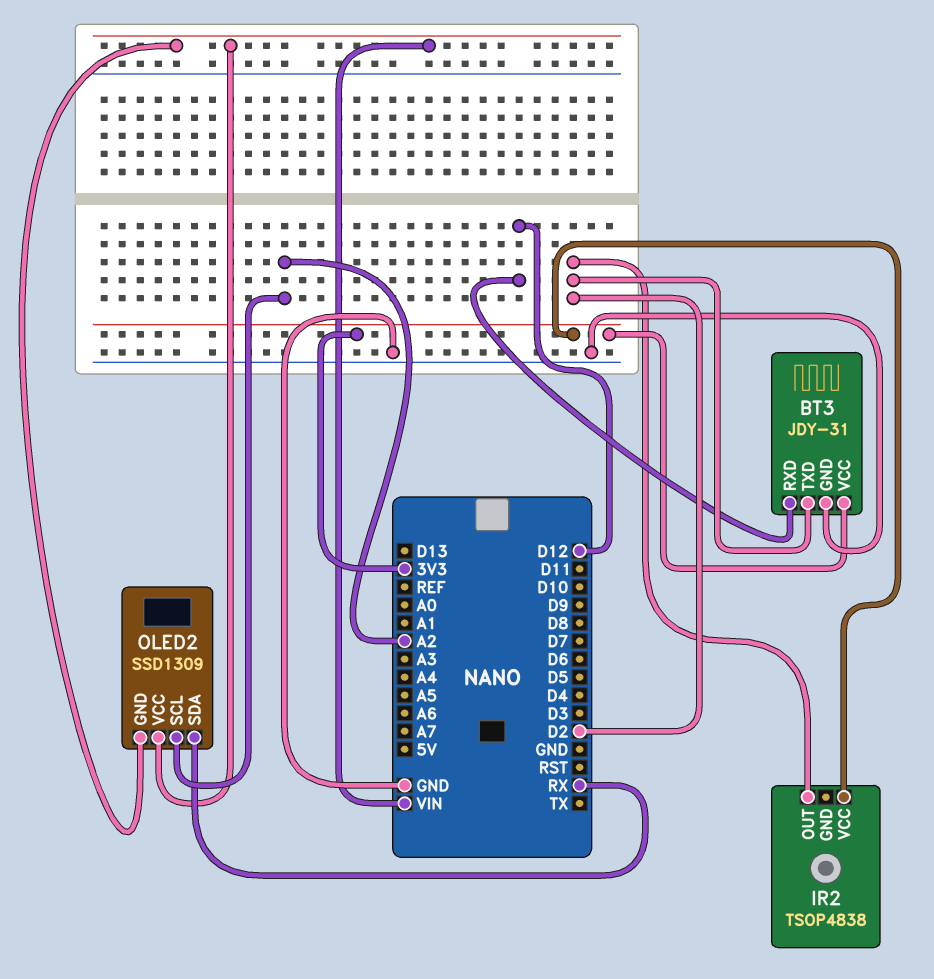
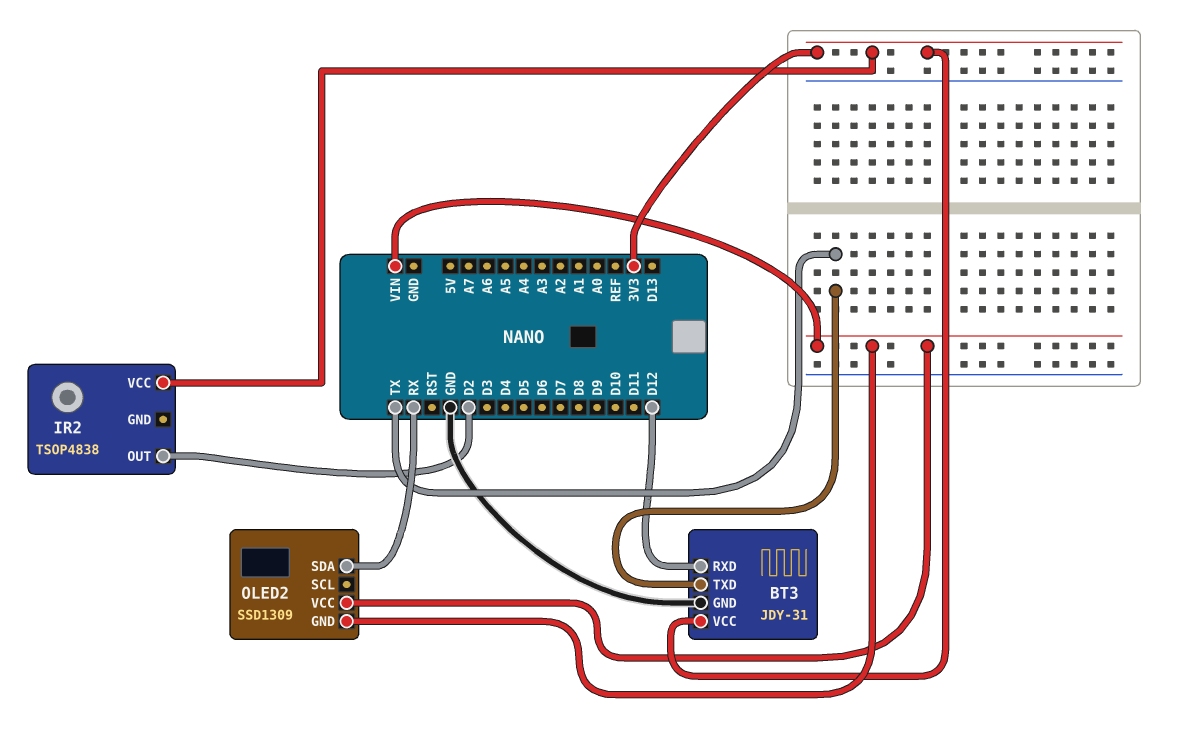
BT3 pin TXD: D2 -> TX
OLED2 pin SCL: A2 -> none

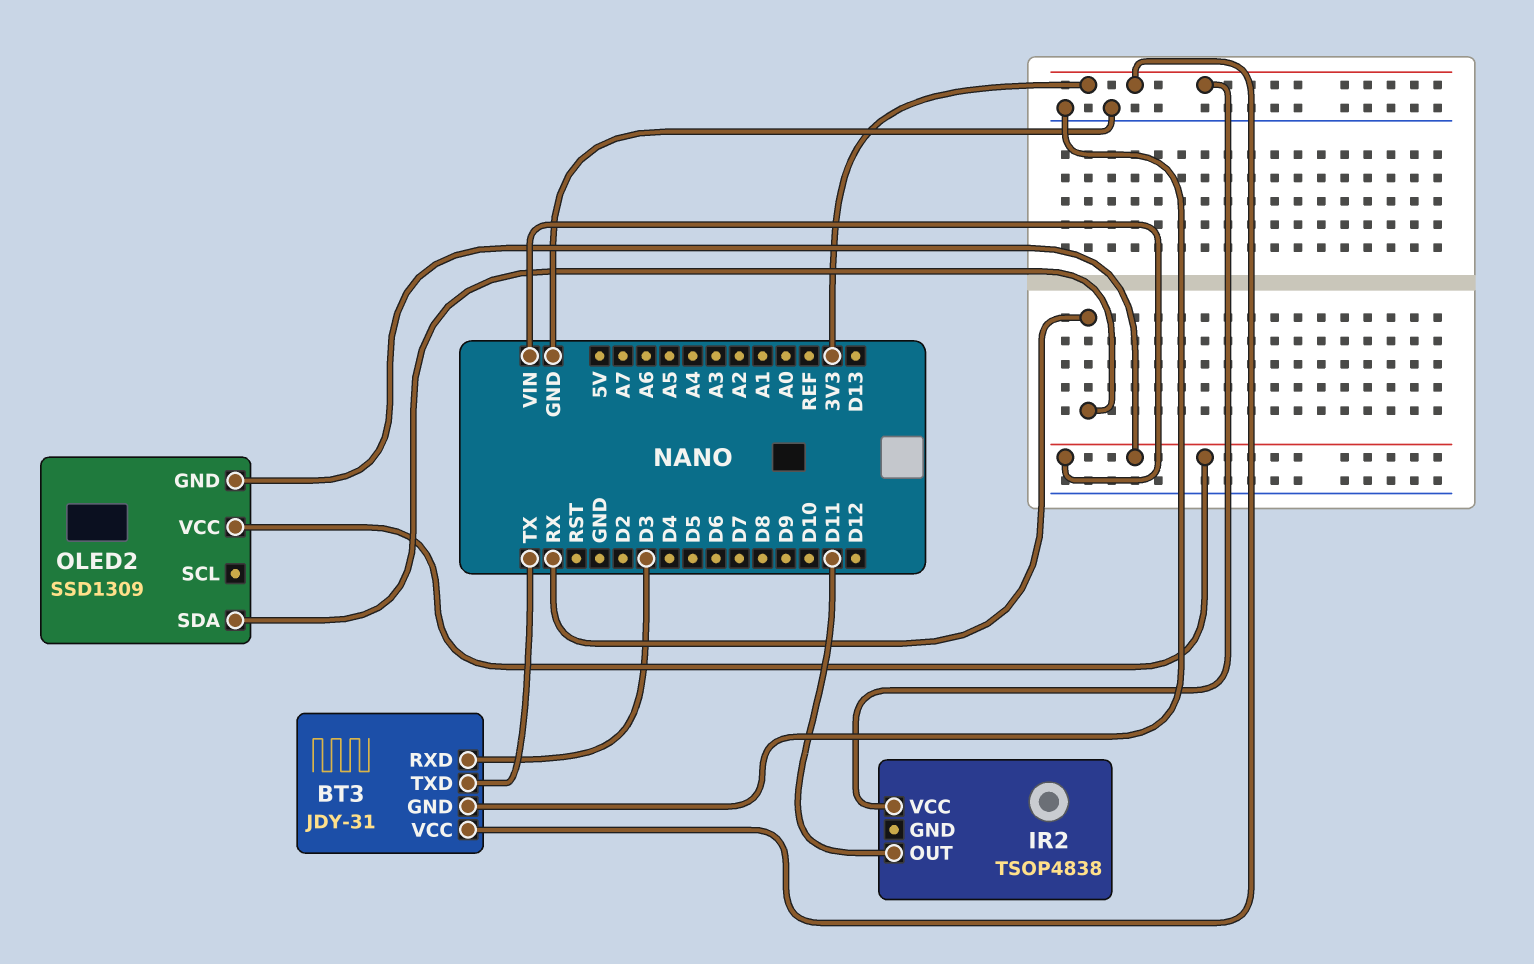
BT3 pin RXD: D12 -> D3
IR2 pin OUT: D2 -> D11

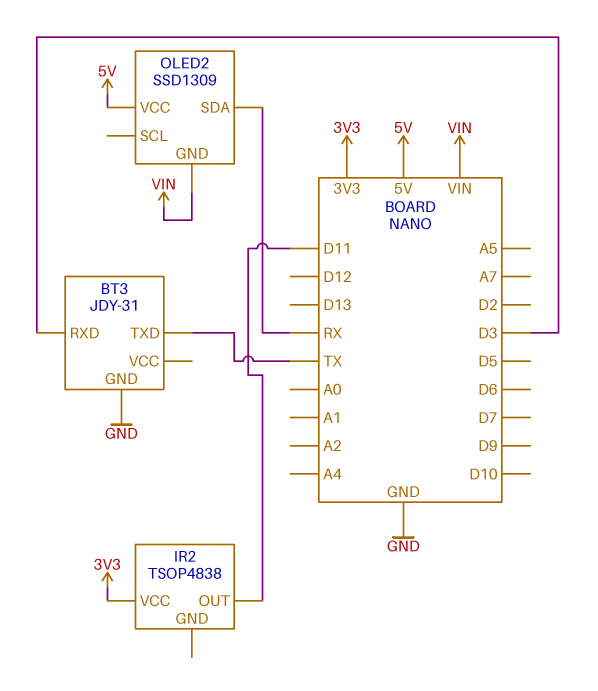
BT3 pin VCC: 3V3 -> none
OLED2 pin VCC: VIN -> 5V

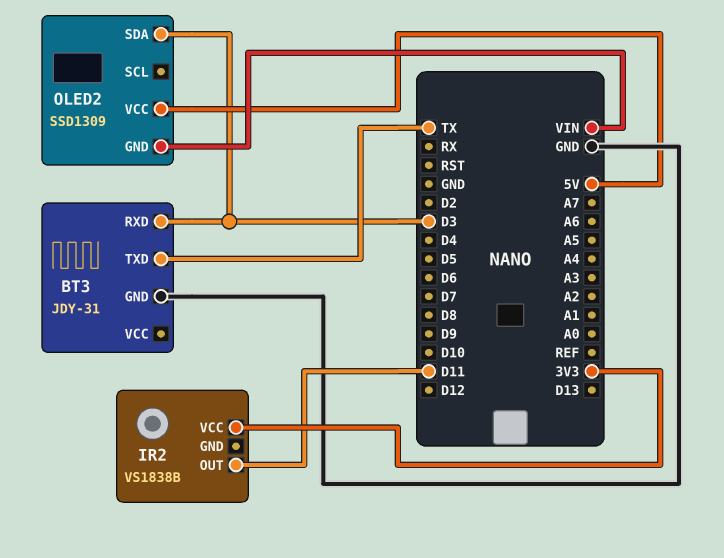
IR2: TSOP4838 -> VS1838B
OLED2 pin SDA: RX -> D3

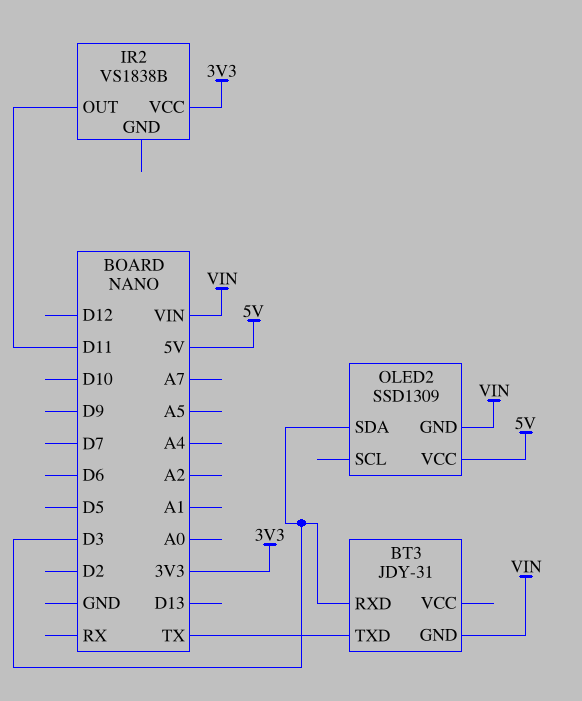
BT3 pin GND: GND -> VIN

